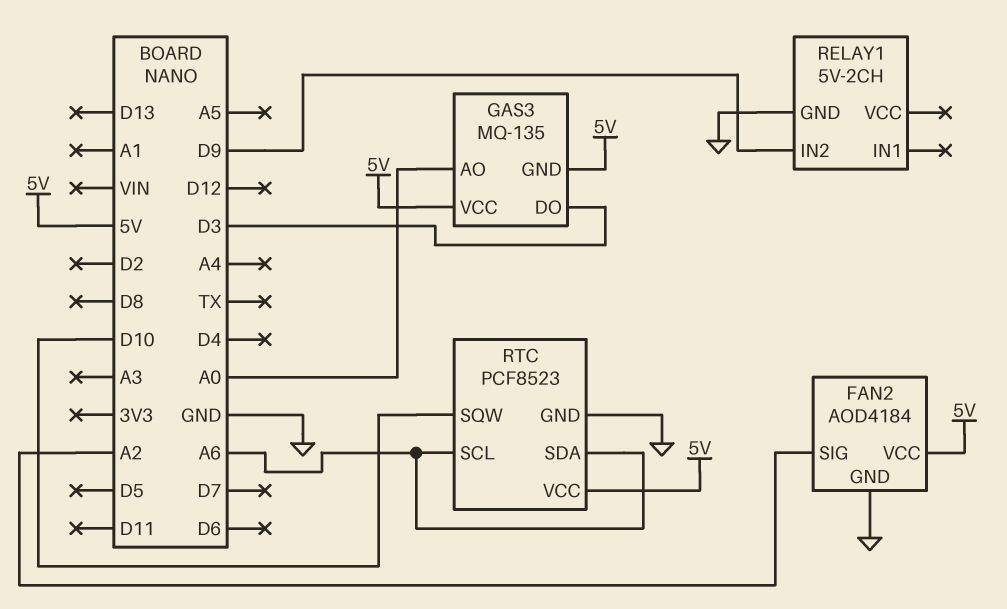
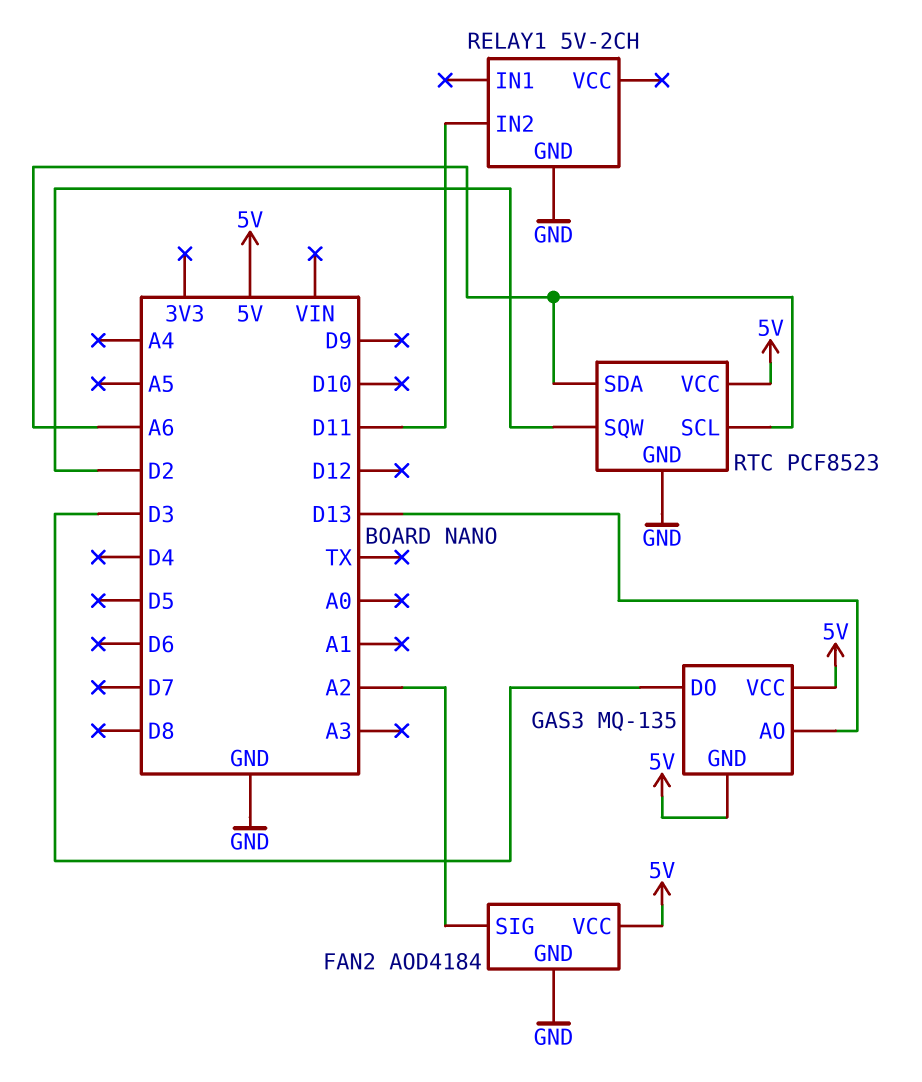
GAS3 pin AO: A0 -> D13
RELAY1 pin IN2: D9 -> D11
RTC pin SQW: D10 -> D2

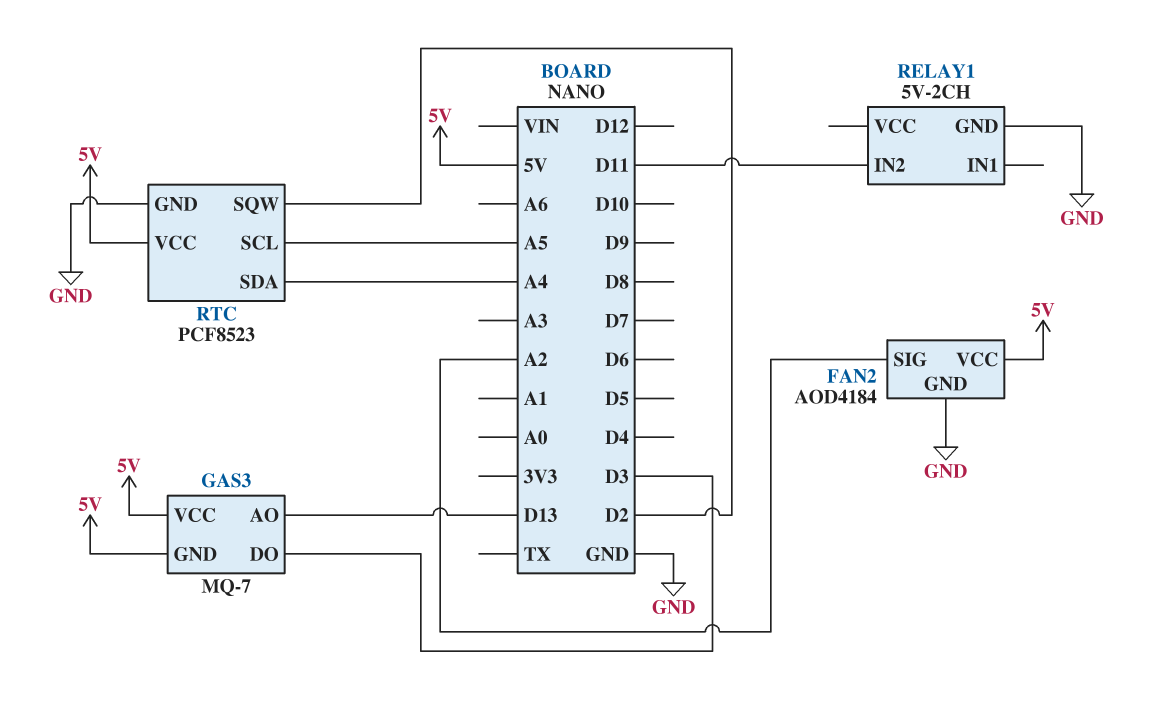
GAS3: MQ-135 -> MQ-7
RTC pin SCL: A6 -> A5
RTC pin SDA: A6 -> A4

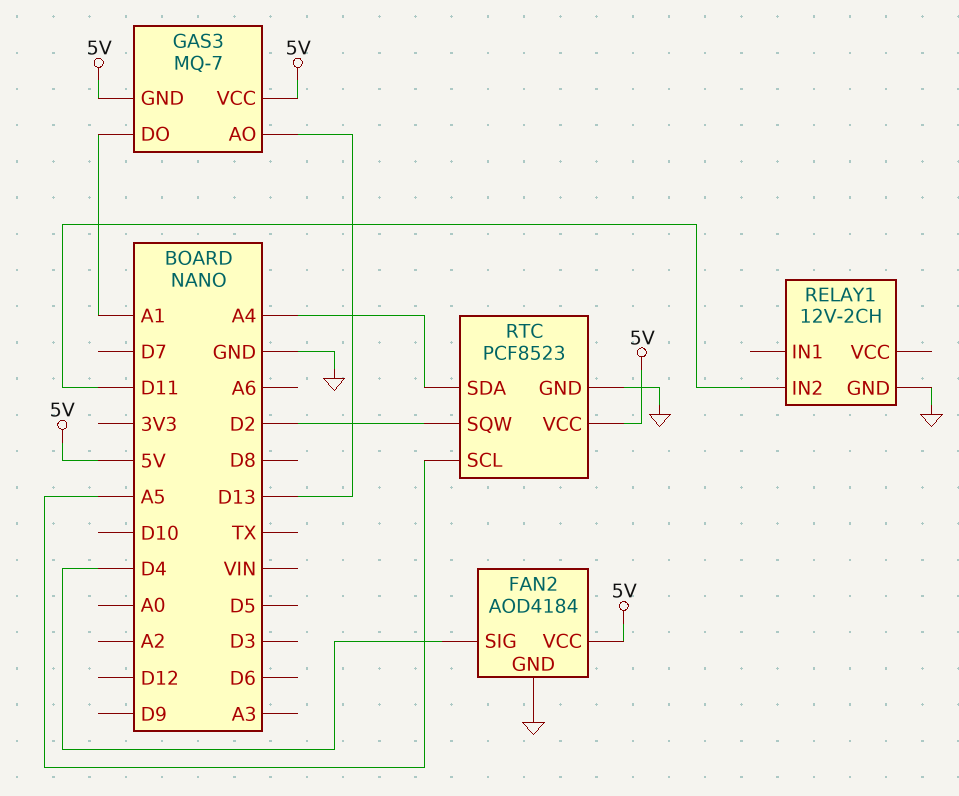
FAN2 pin SIG: A2 -> D4
GAS3 pin DO: D3 -> A1
RELAY1: 5V-2CH -> 12V-2CH

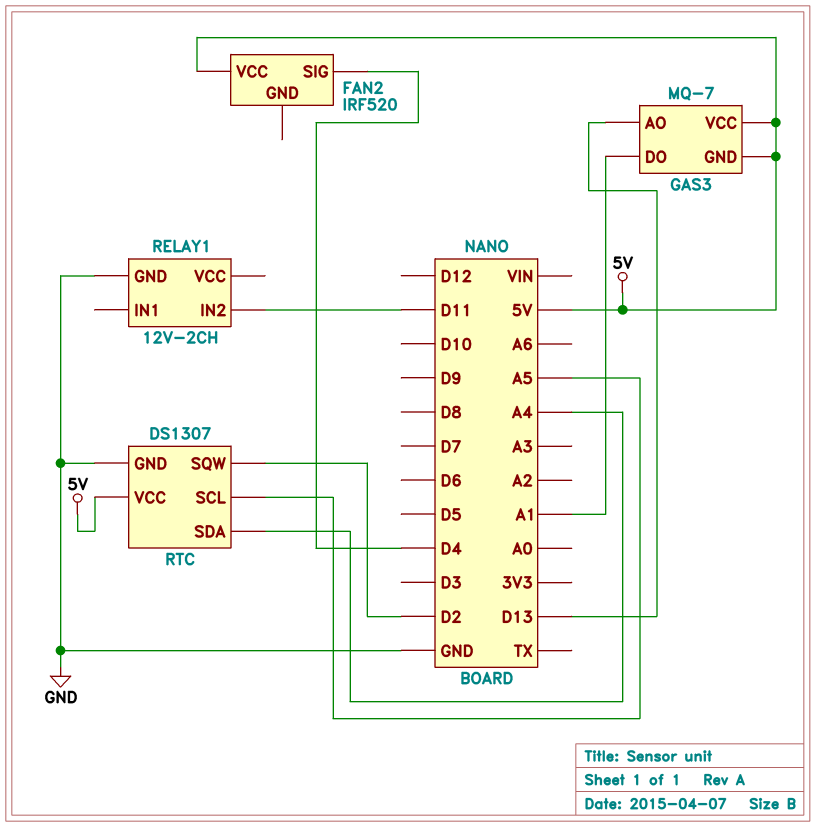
FAN2: AOD4184 -> IRF520
FAN2 pin GND: GND -> none
RTC: PCF8523 -> DS1307

